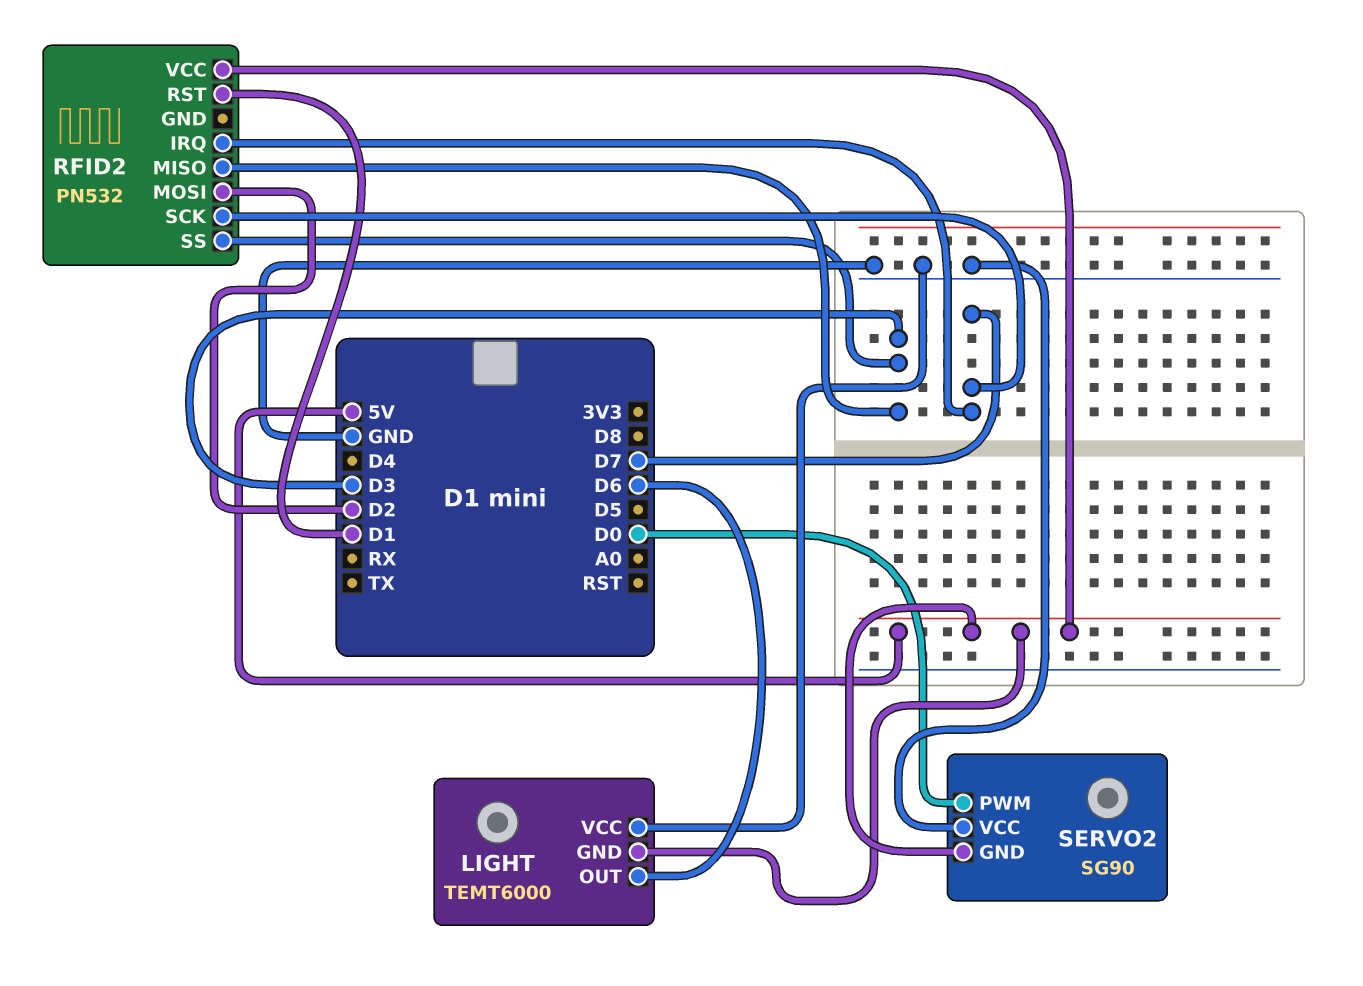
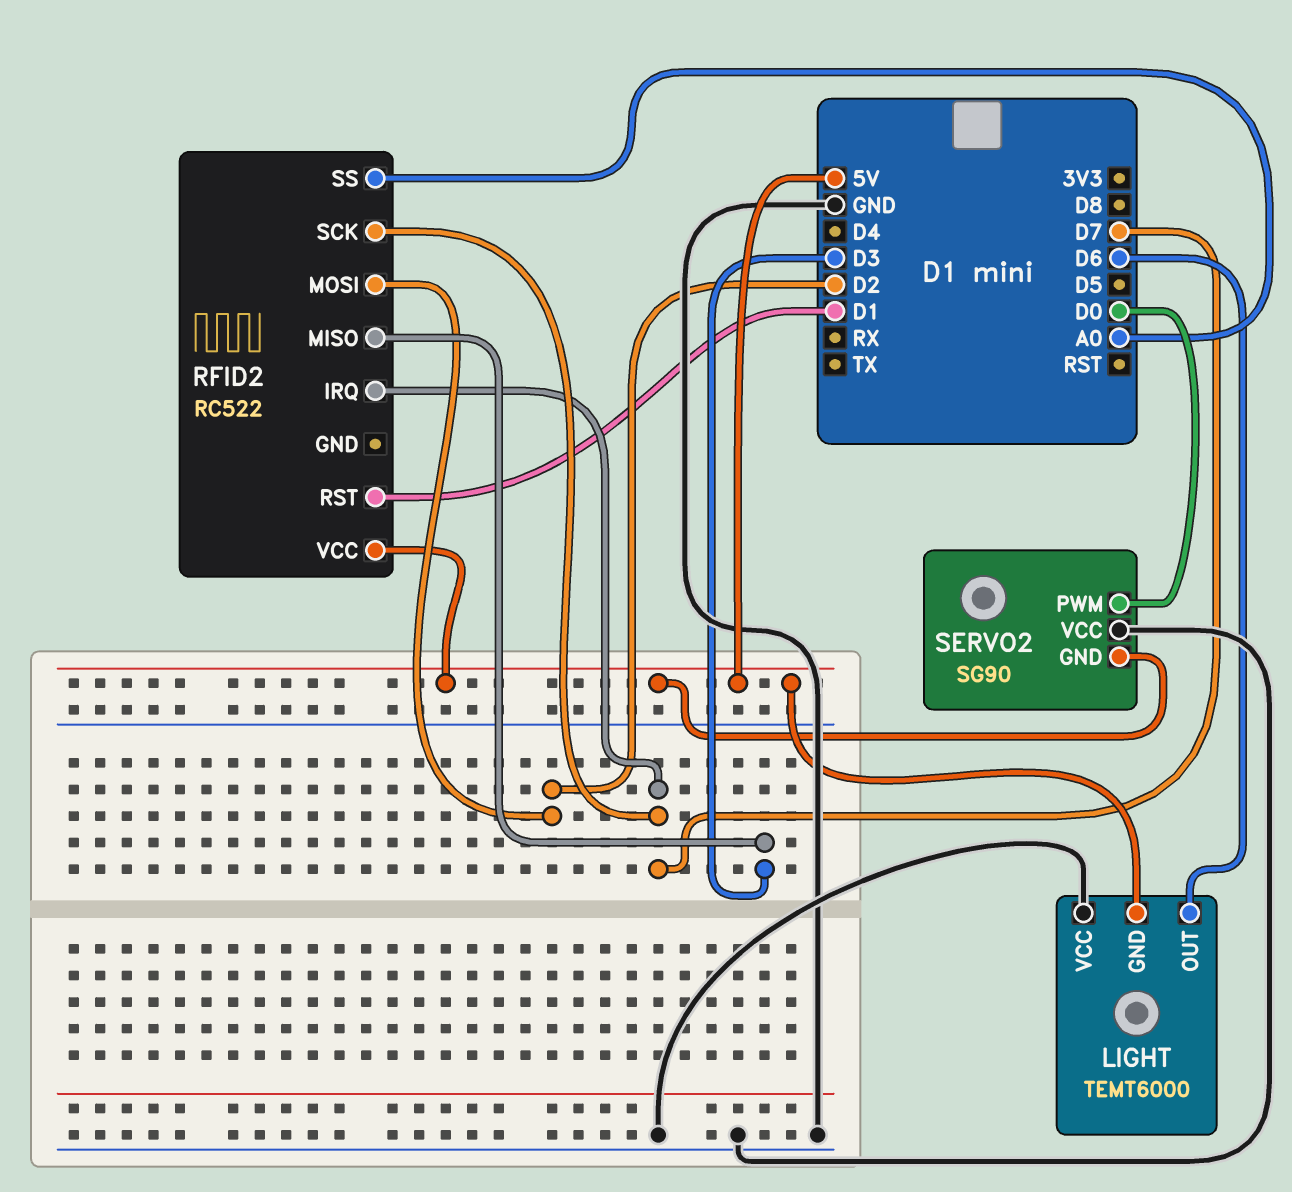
RFID2: PN532 -> RC522
RFID2 pin SS: D3 -> A0

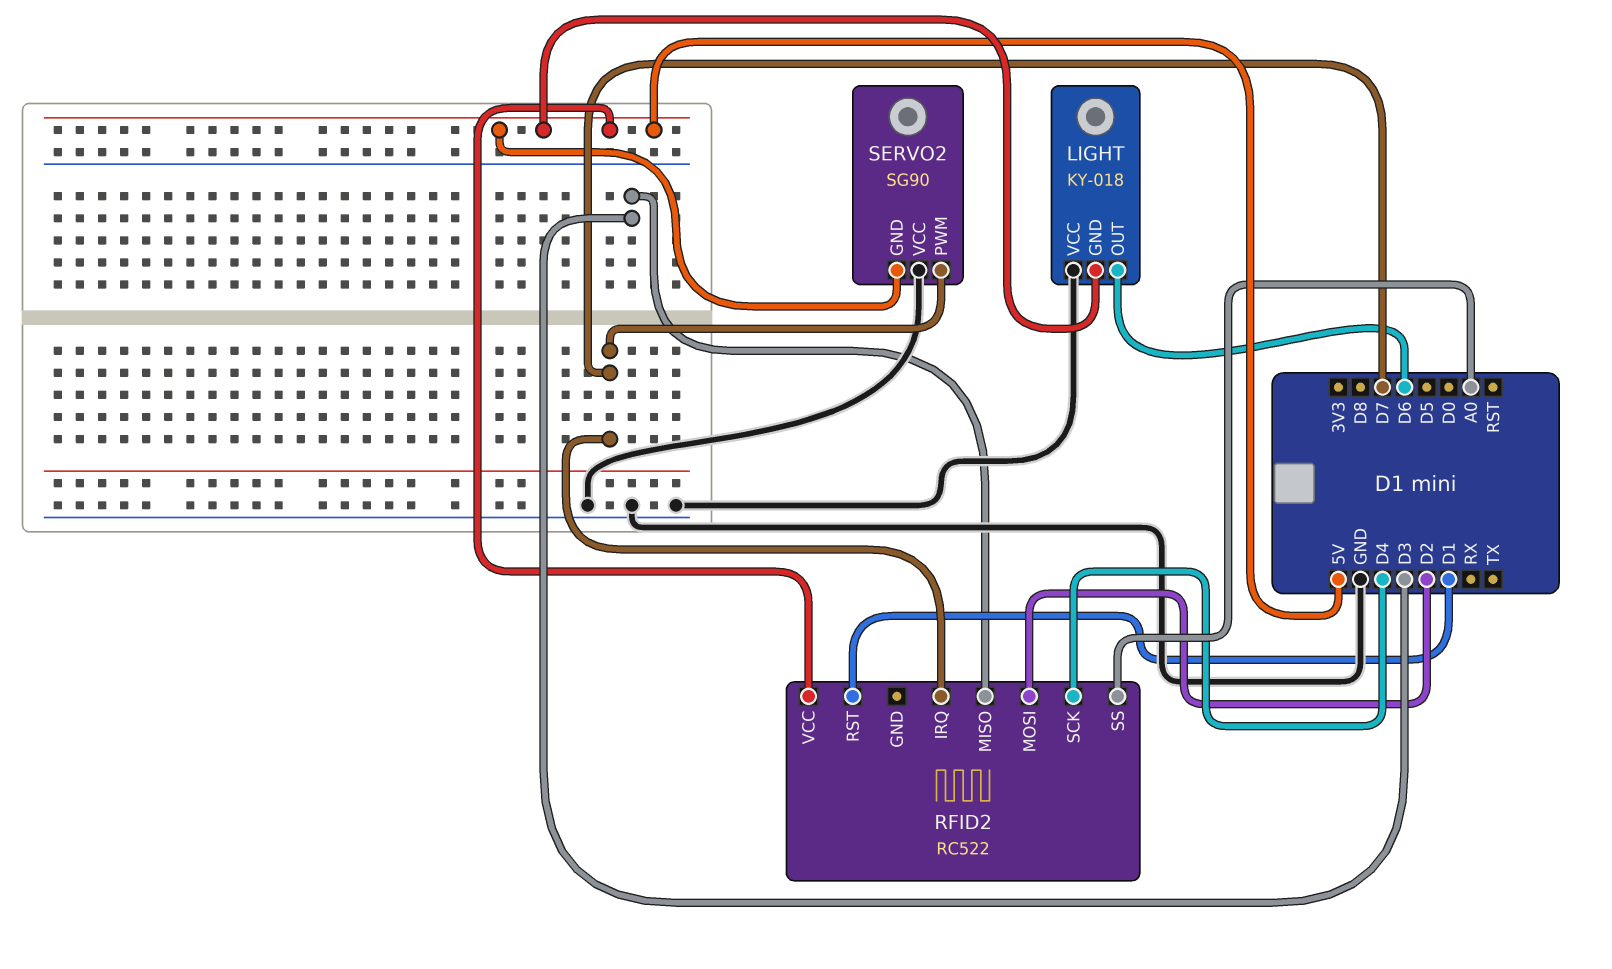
LIGHT: TEMT6000 -> KY-018
RFID2 pin SCK: D7 -> D4
SERVO2 pin PWM: D0 -> D7

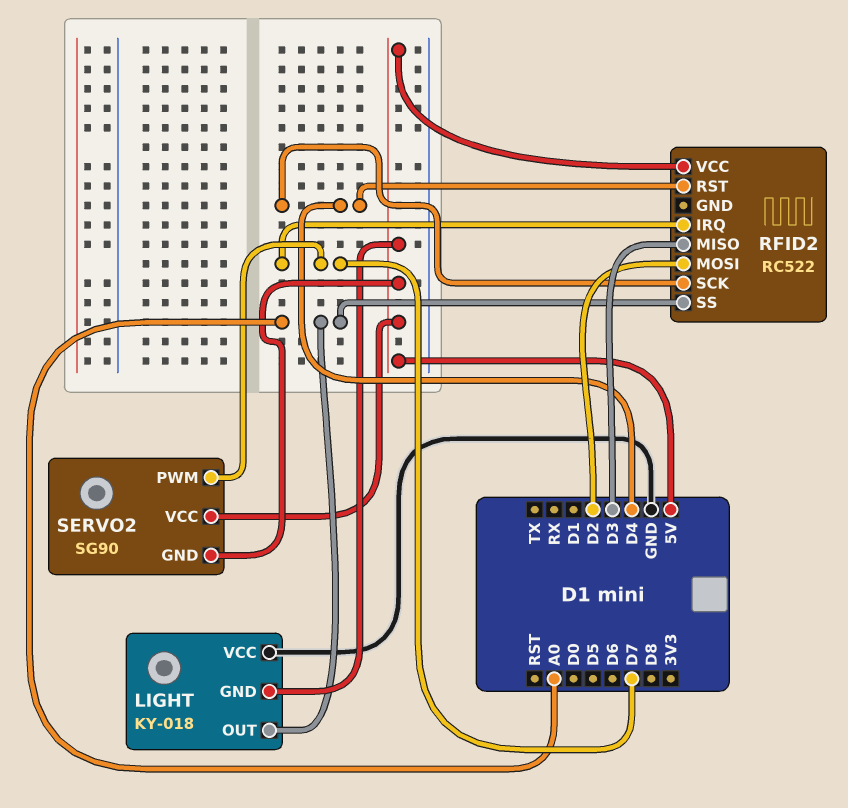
LIGHT pin OUT: D6 -> A0
RFID2 pin RST: D1 -> D4
SERVO2 pin VCC: GND -> 5V

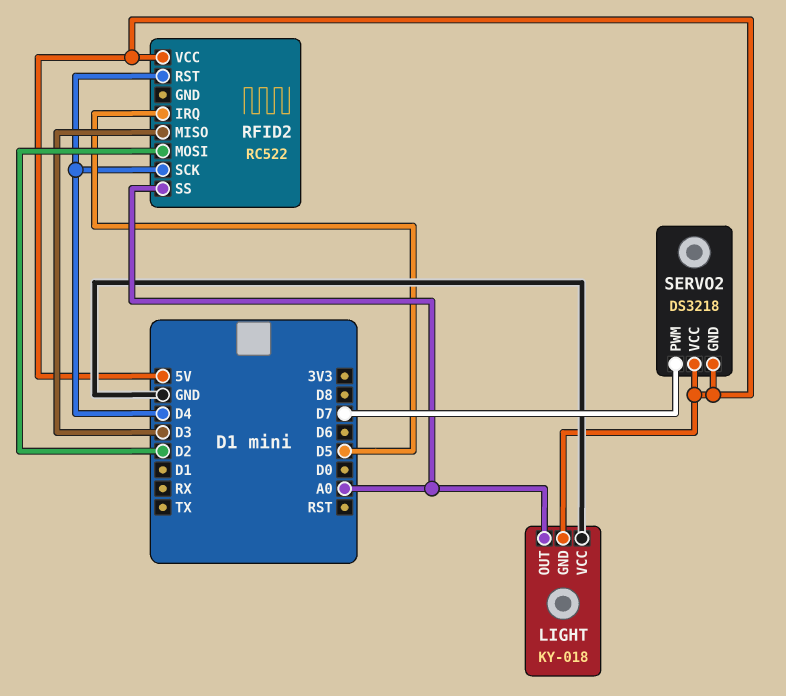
RFID2 pin IRQ: D7 -> D5
SERVO2: SG90 -> DS3218

